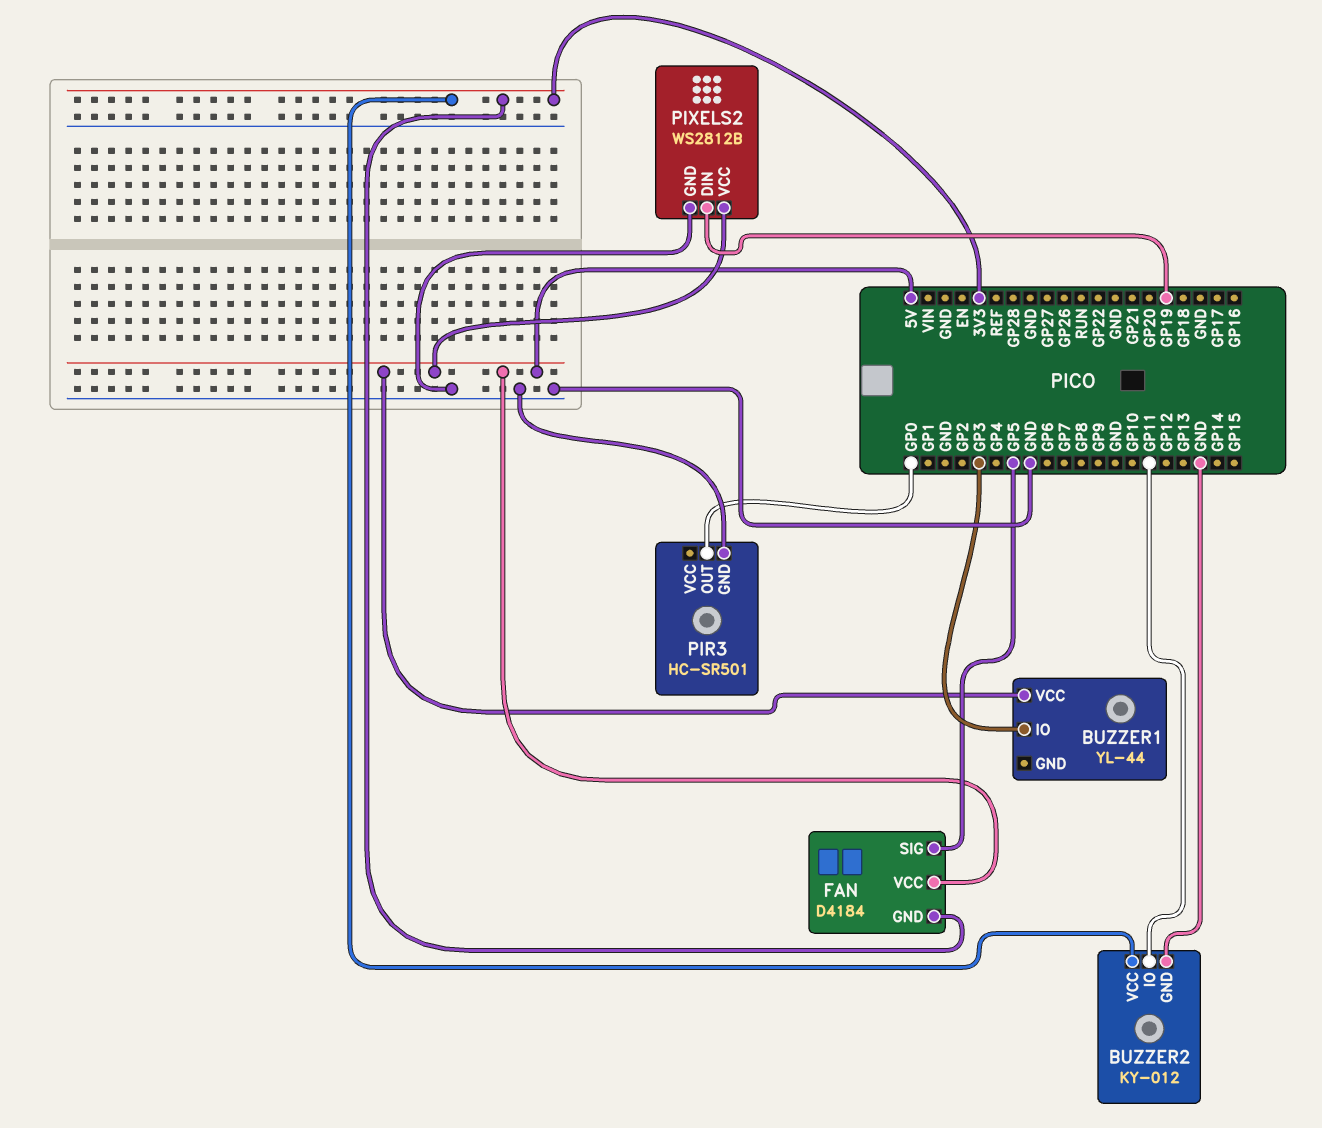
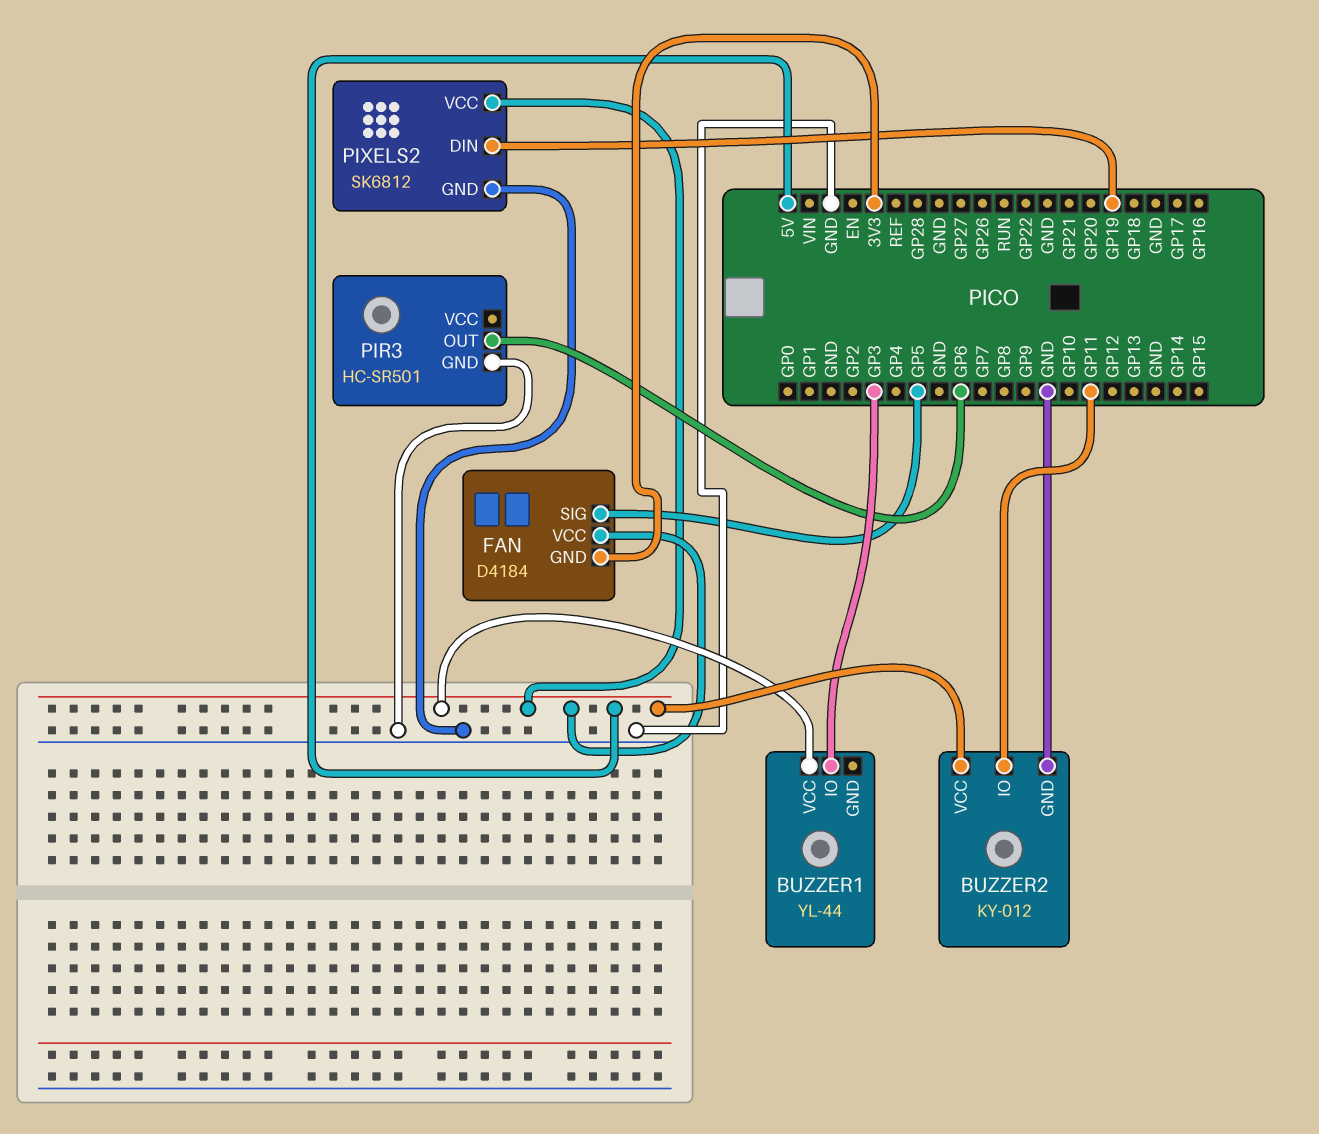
BUZZER2 pin VCC: 3V3 -> 5V
PIR3 pin OUT: GP0 -> GP6
PIXELS2: WS2812B -> SK6812

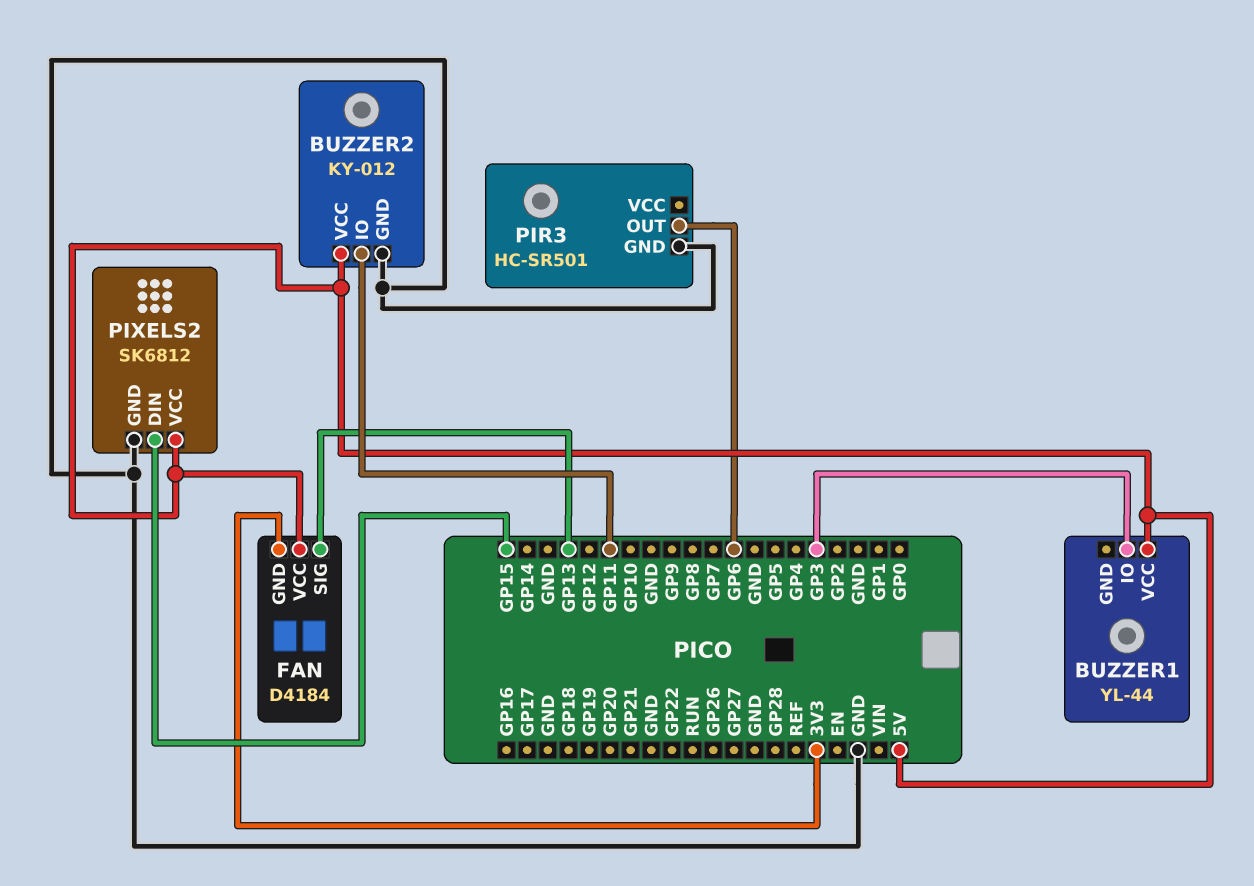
FAN pin SIG: GP5 -> GP13
PIXELS2 pin DIN: GP19 -> GP15

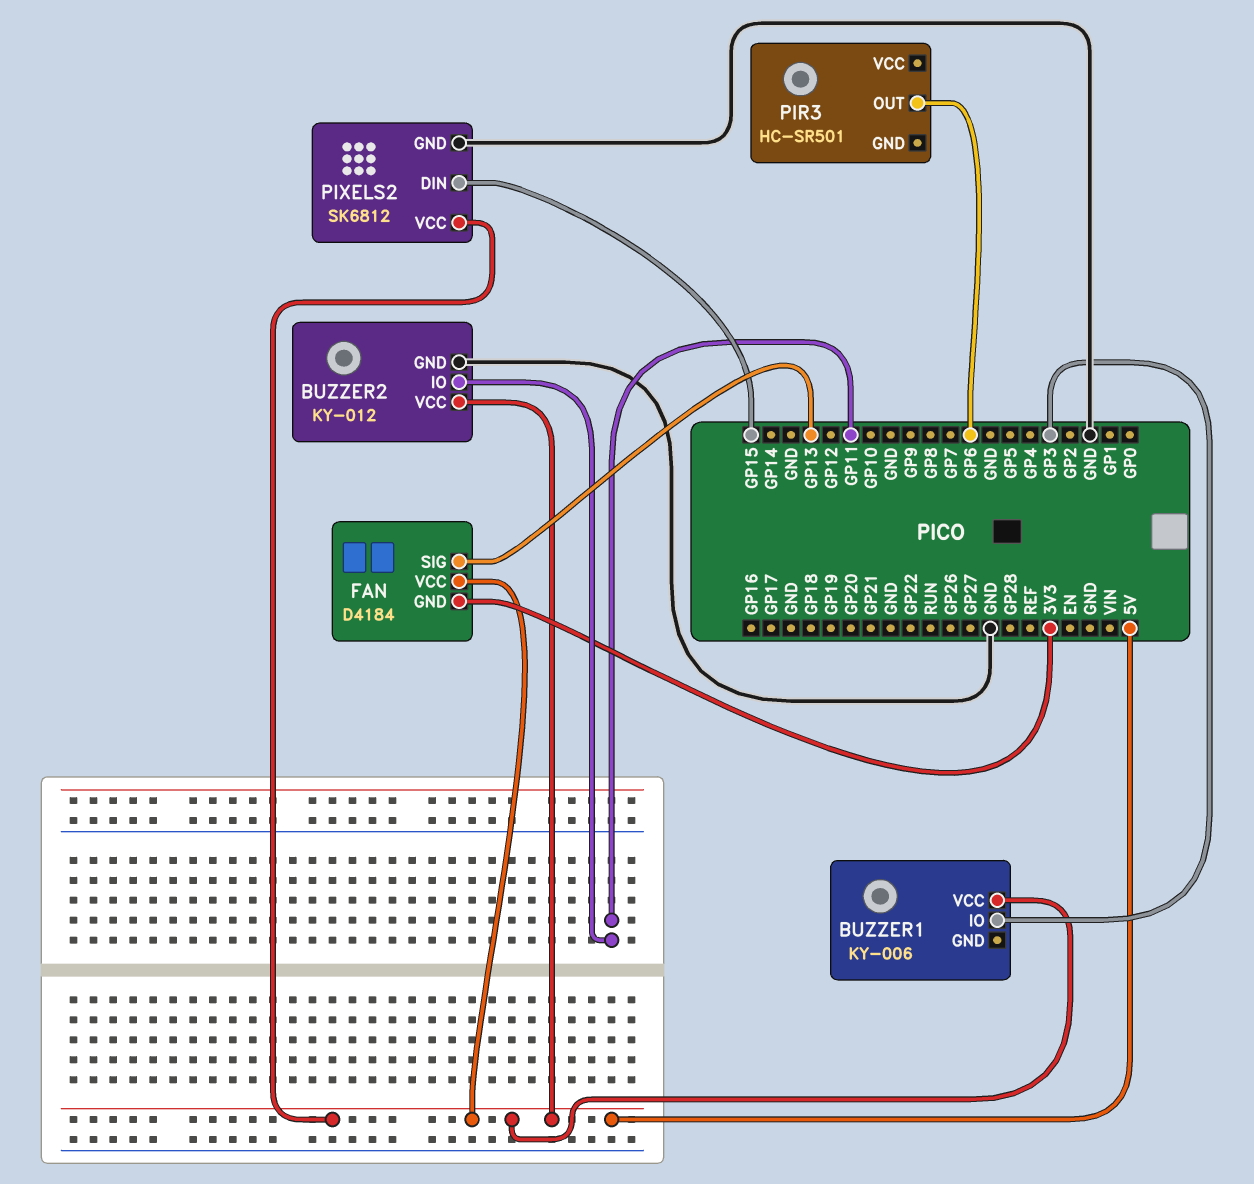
BUZZER1: YL-44 -> KY-006
PIR3 pin GND: GND -> none

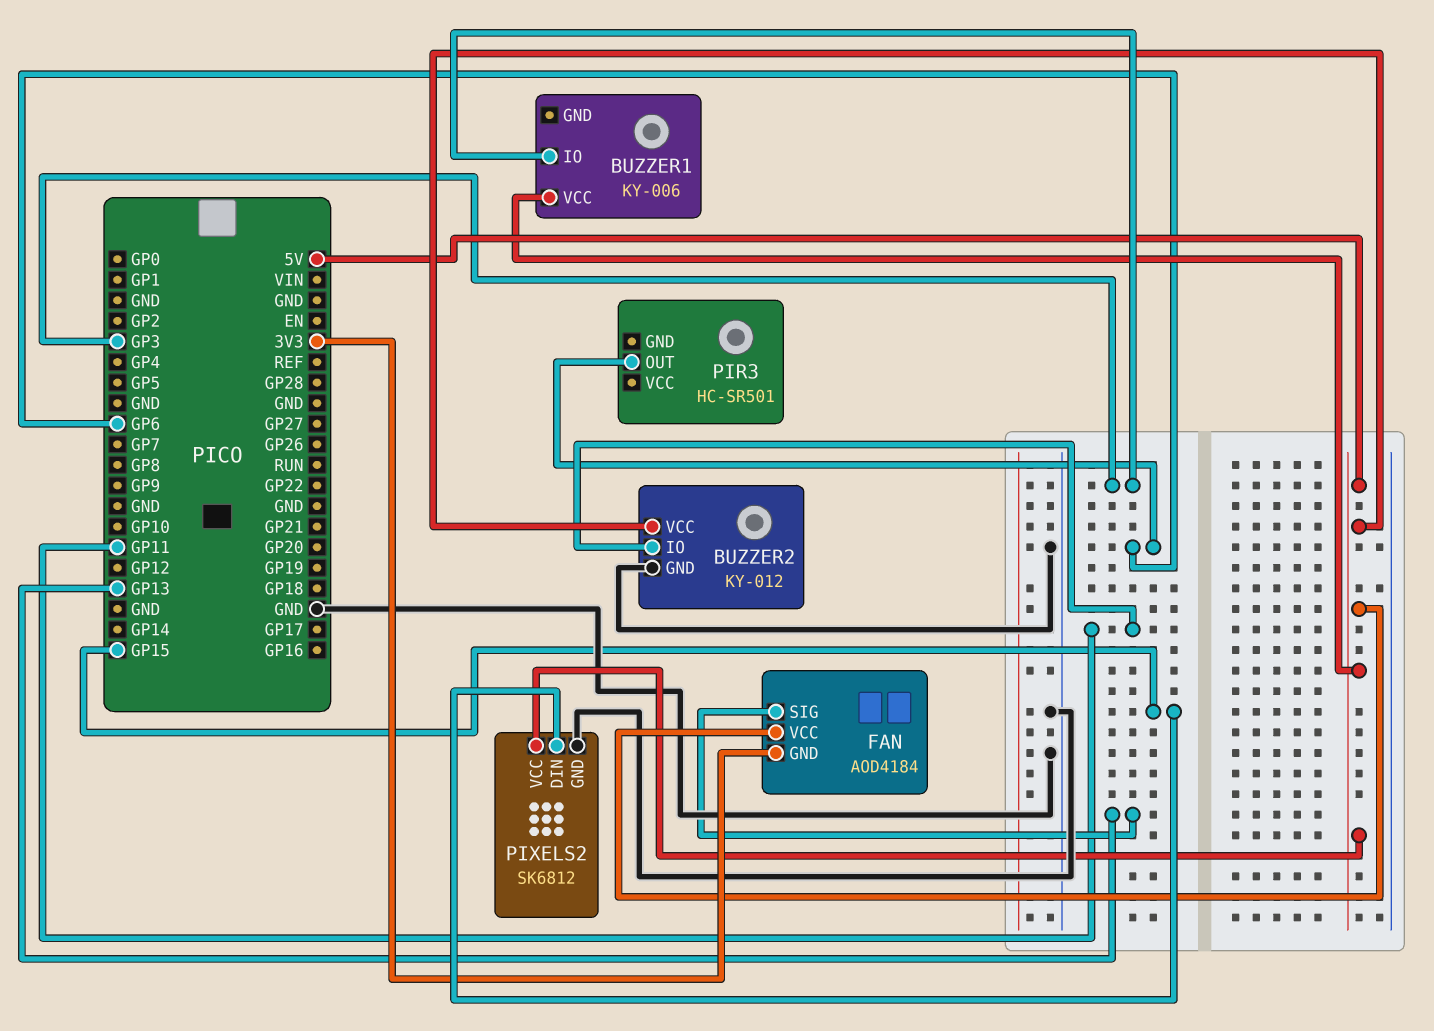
FAN: D4184 -> AOD4184

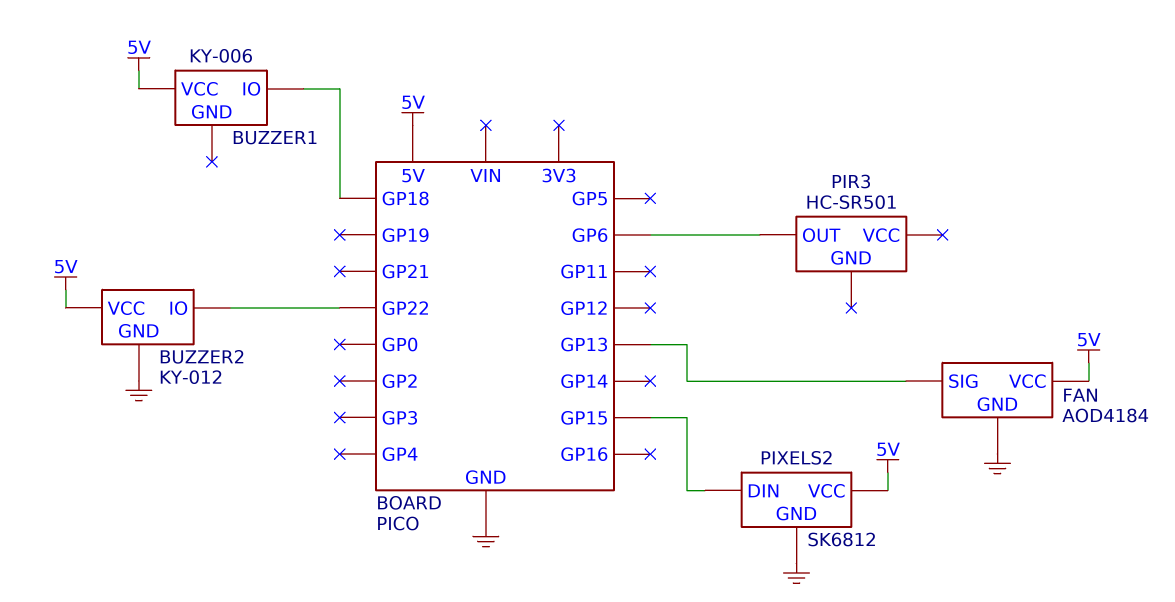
BUZZER1 pin IO: GP3 -> GP18
BUZZER2 pin IO: GP11 -> GP22
FAN pin GND: 3V3 -> GND

